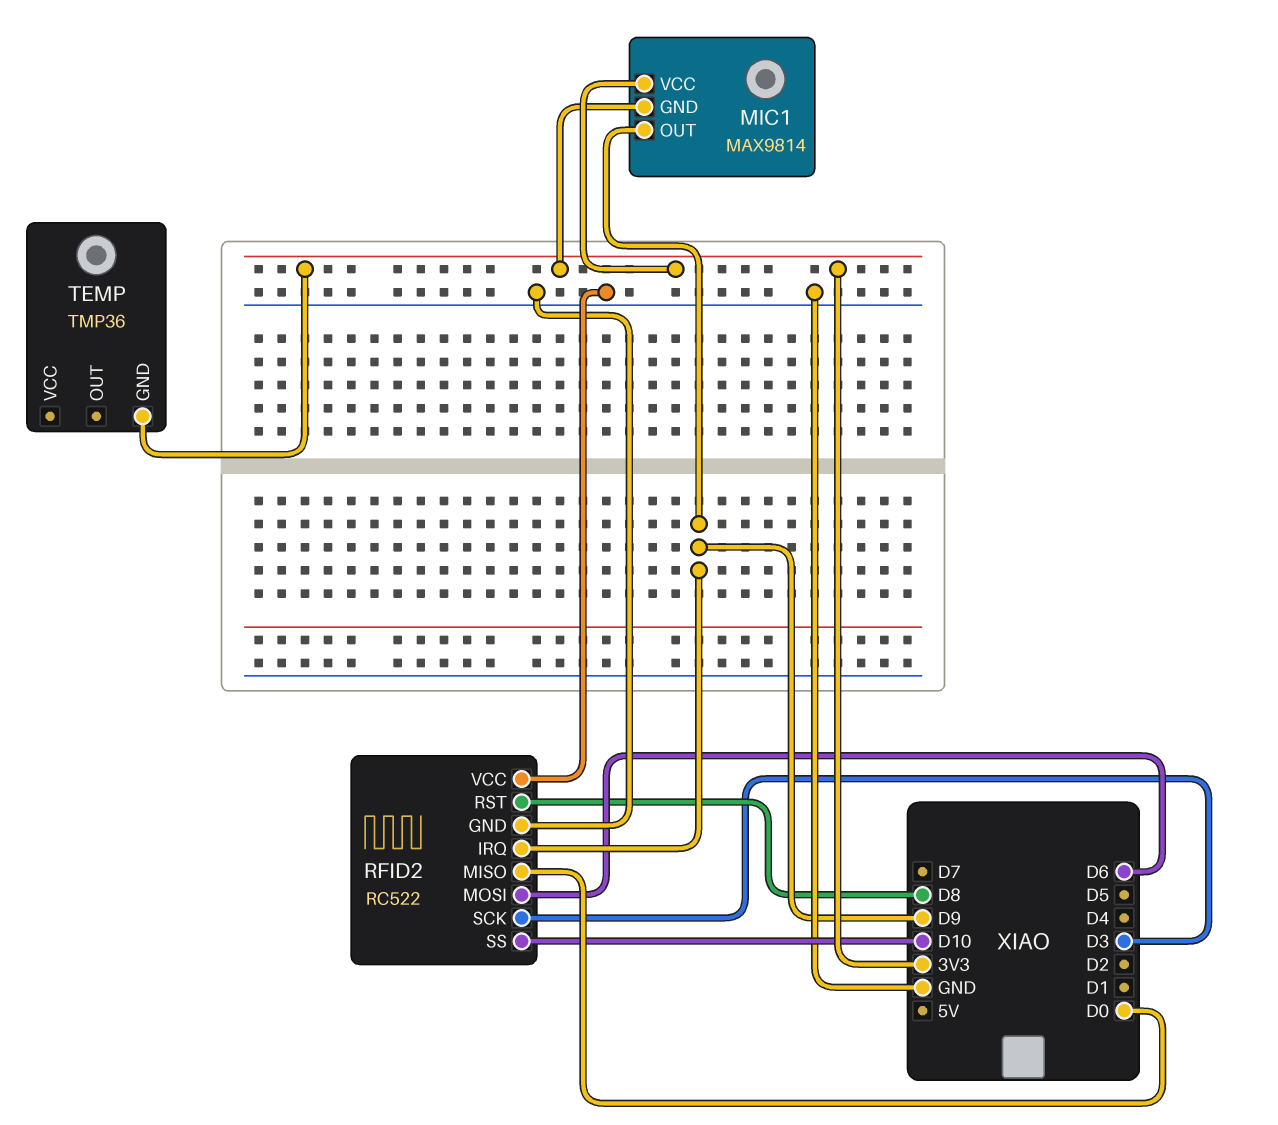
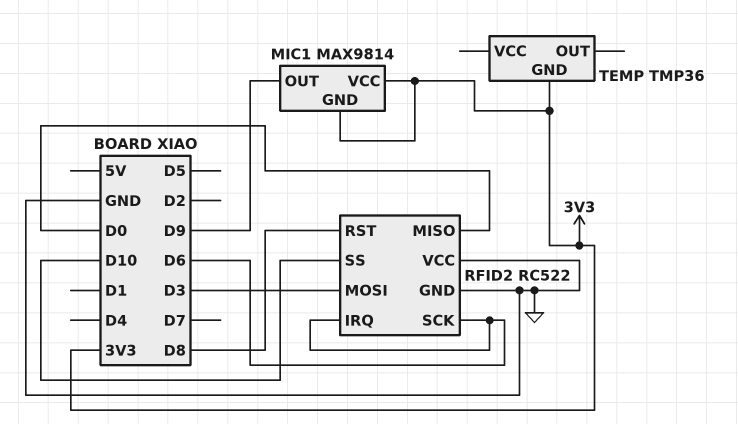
RFID2 pin IRQ: D9 -> D6
RFID2 pin MOSI: D6 -> D3
RFID2 pin SCK: D3 -> D6

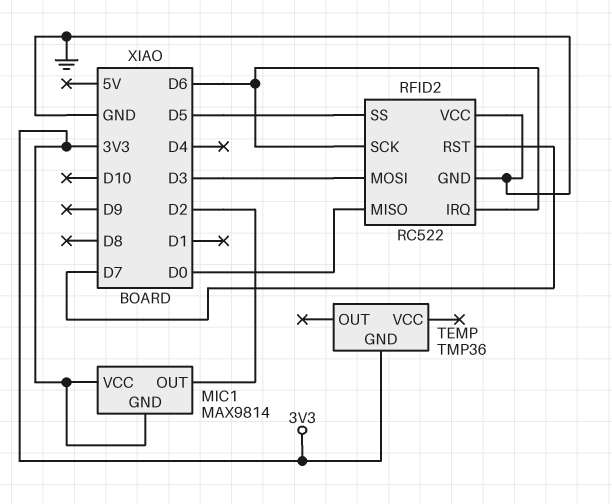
MIC1 pin OUT: D9 -> D2
RFID2 pin RST: D8 -> D7
RFID2 pin SS: D10 -> D5

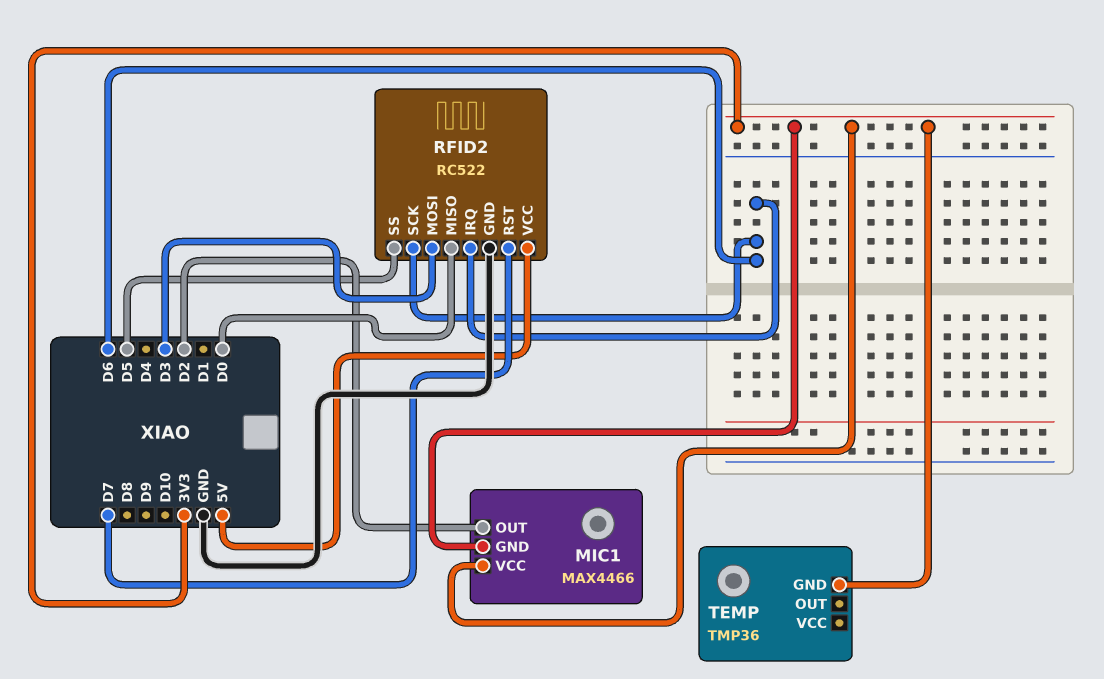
MIC1: MAX9814 -> MAX4466
RFID2 pin VCC: GND -> 5V

